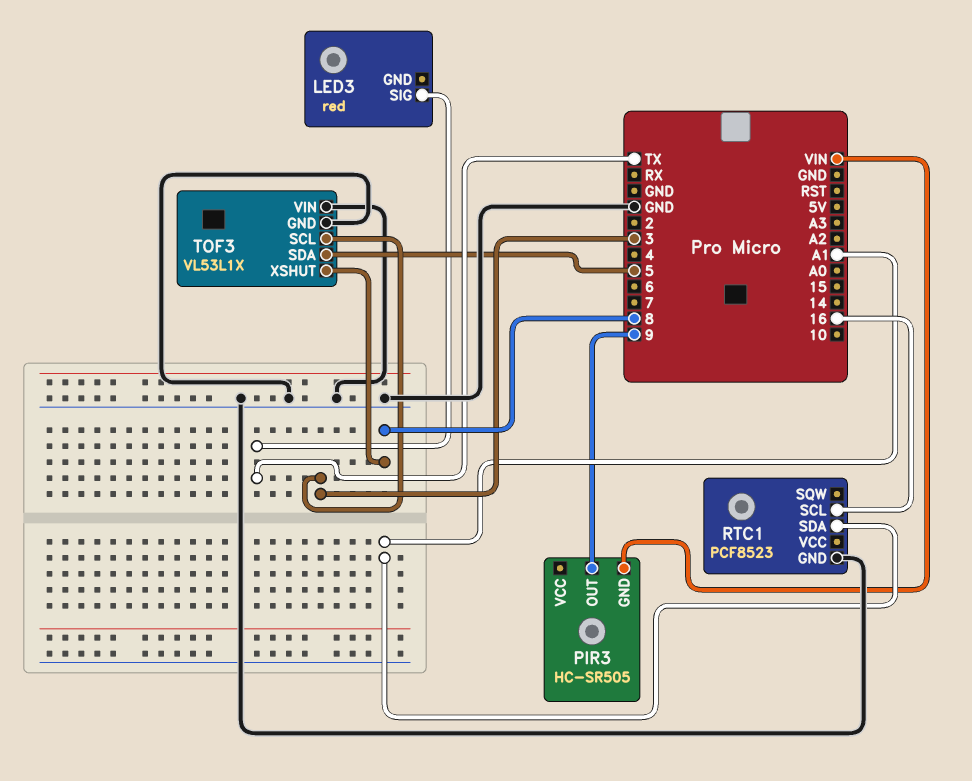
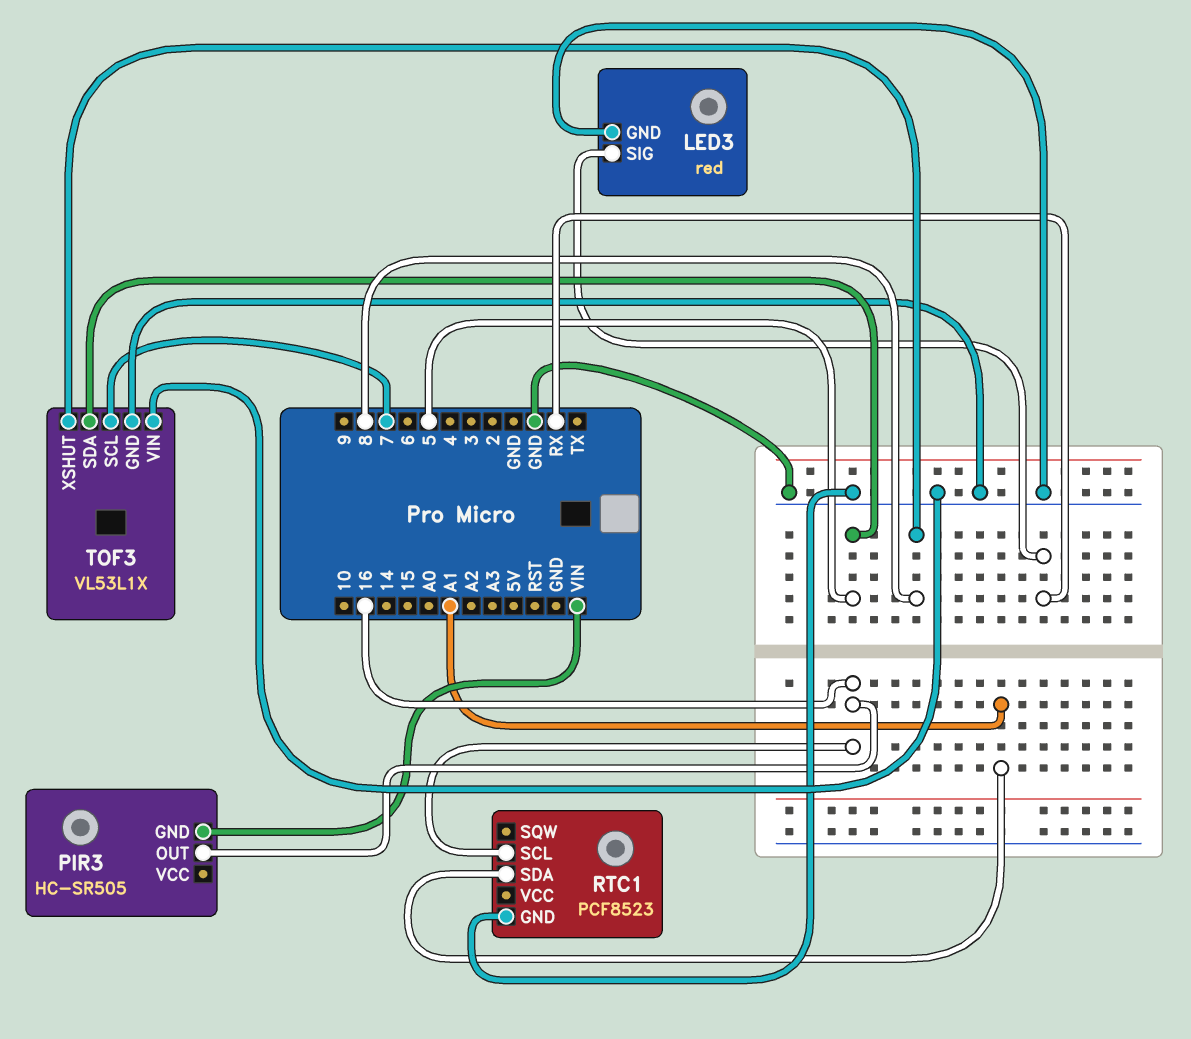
LED3 pin GND: none -> GND
LED3 pin SIG: TX -> RX
PIR3 pin OUT: 9 -> 16
TOF3 pin SCL: 3 -> 7

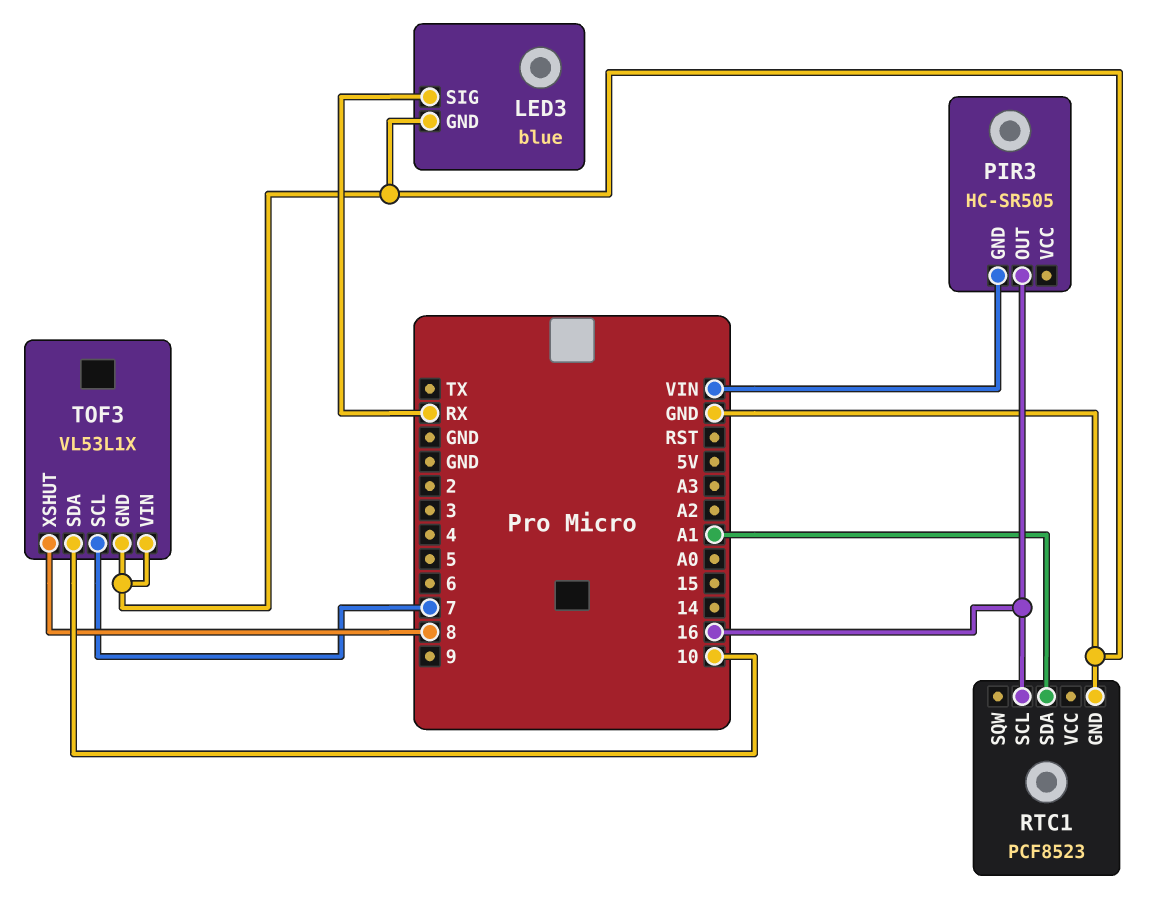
LED3: red -> blue
TOF3 pin SDA: 5 -> 10

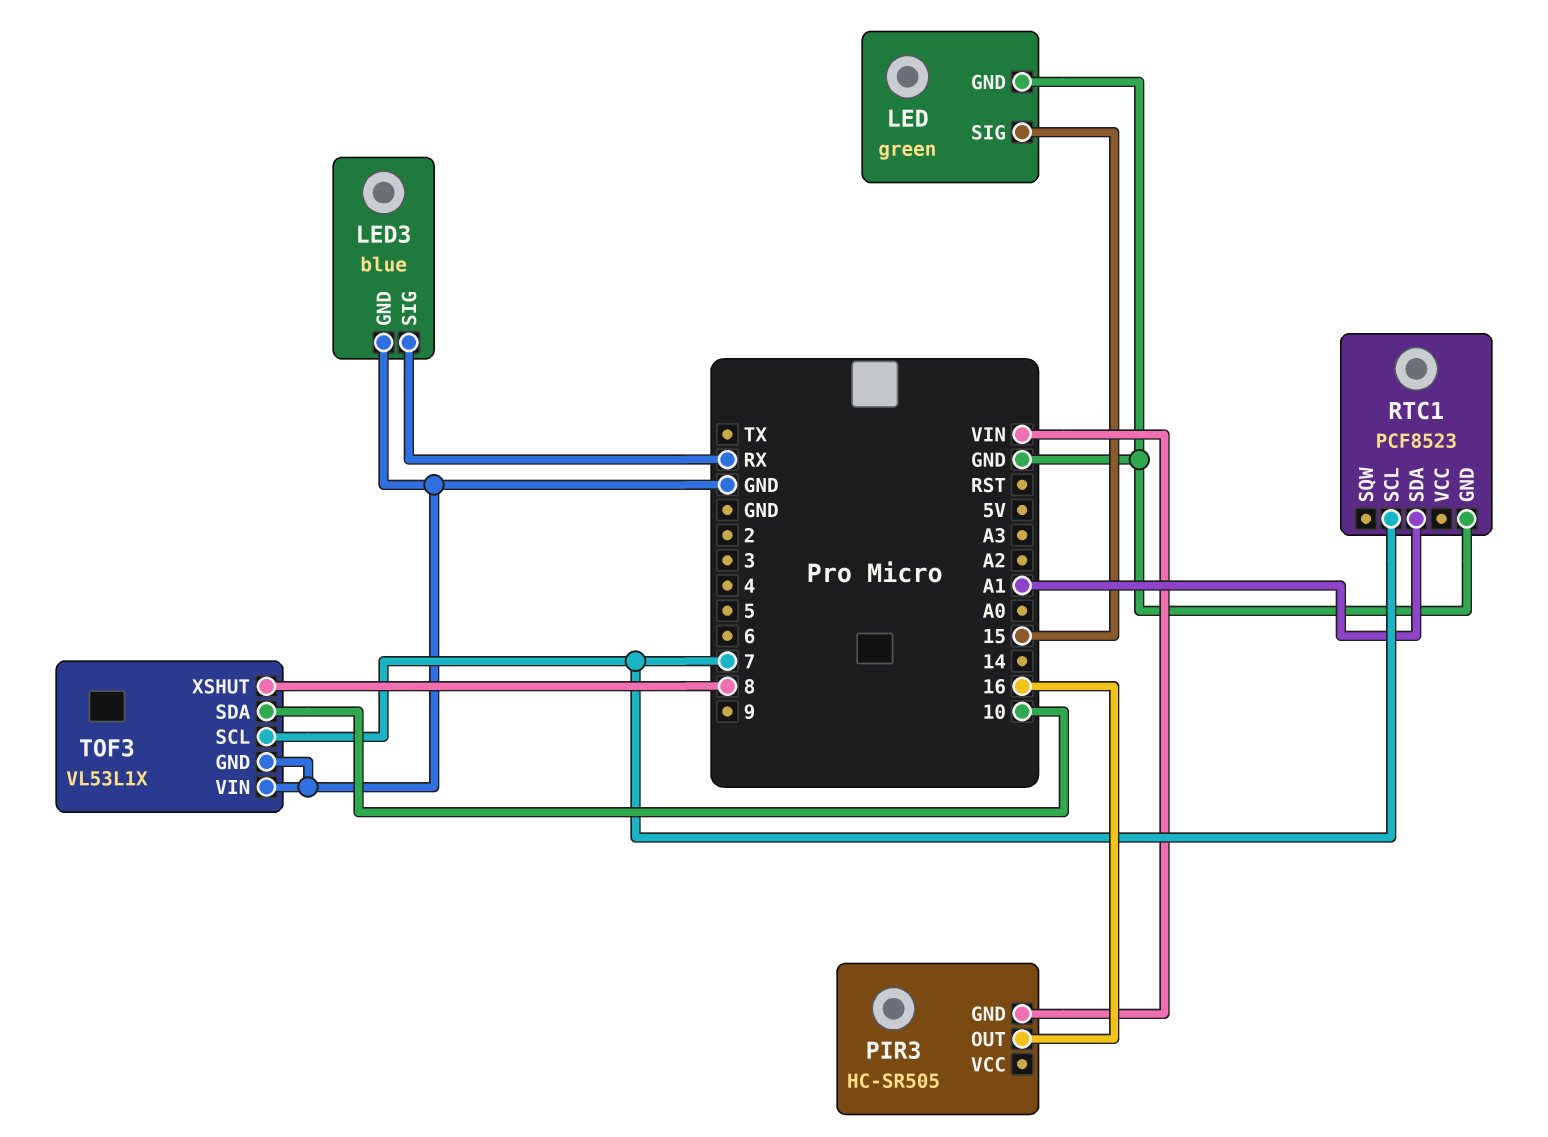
LED: none -> green
LED pin GND: none -> GND
LED pin SIG: none -> 15
RTC1 pin SCL: 16 -> 7

